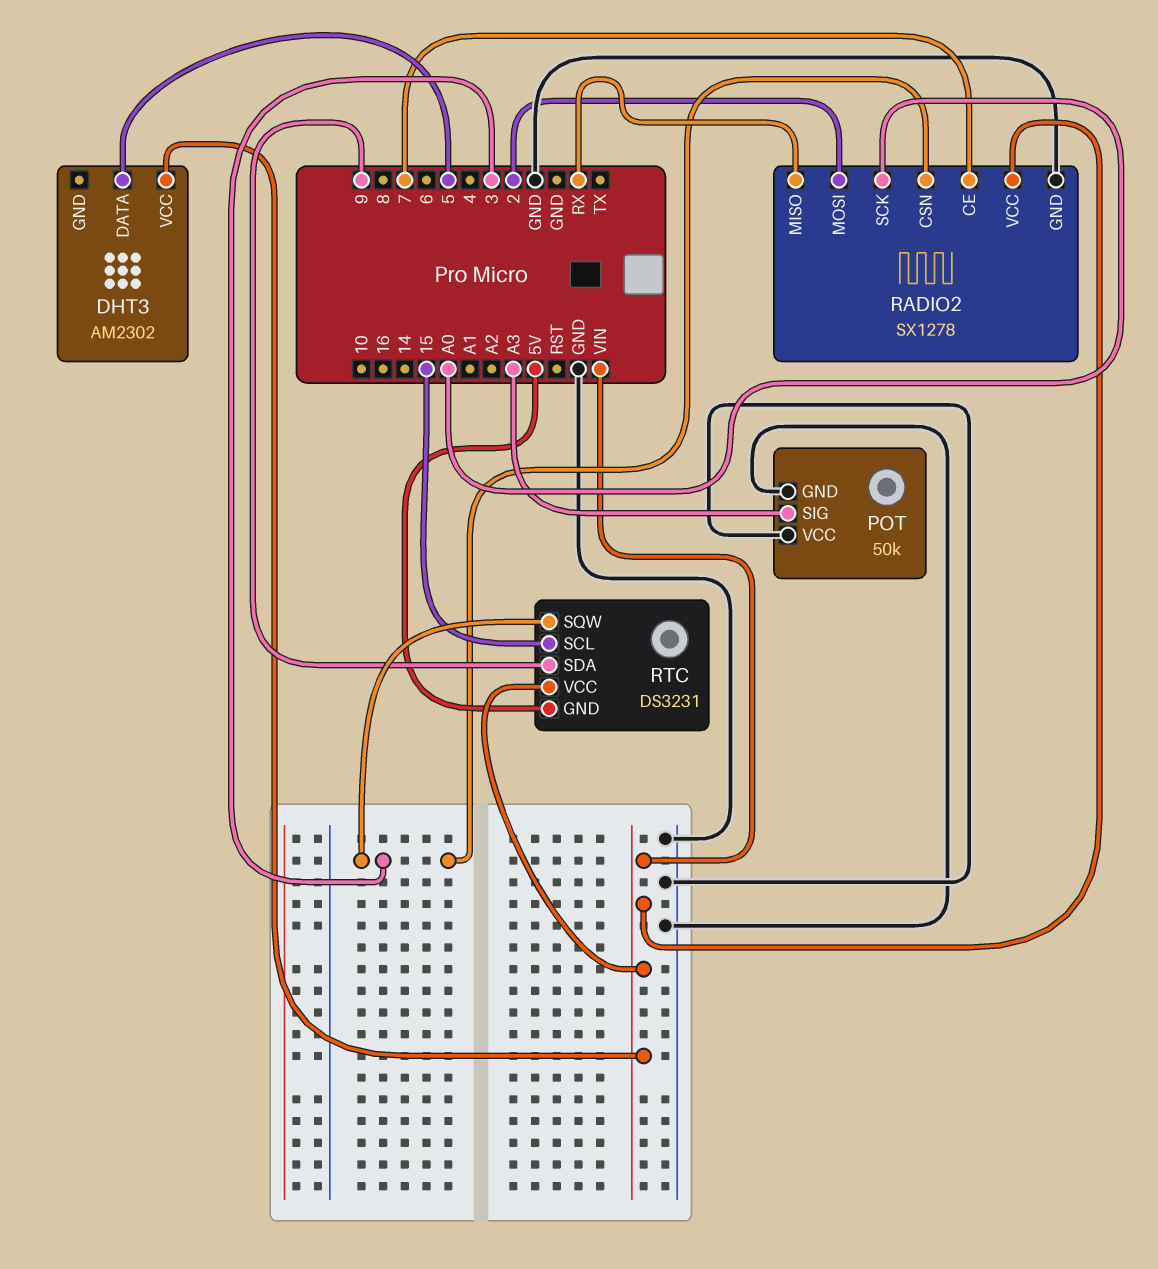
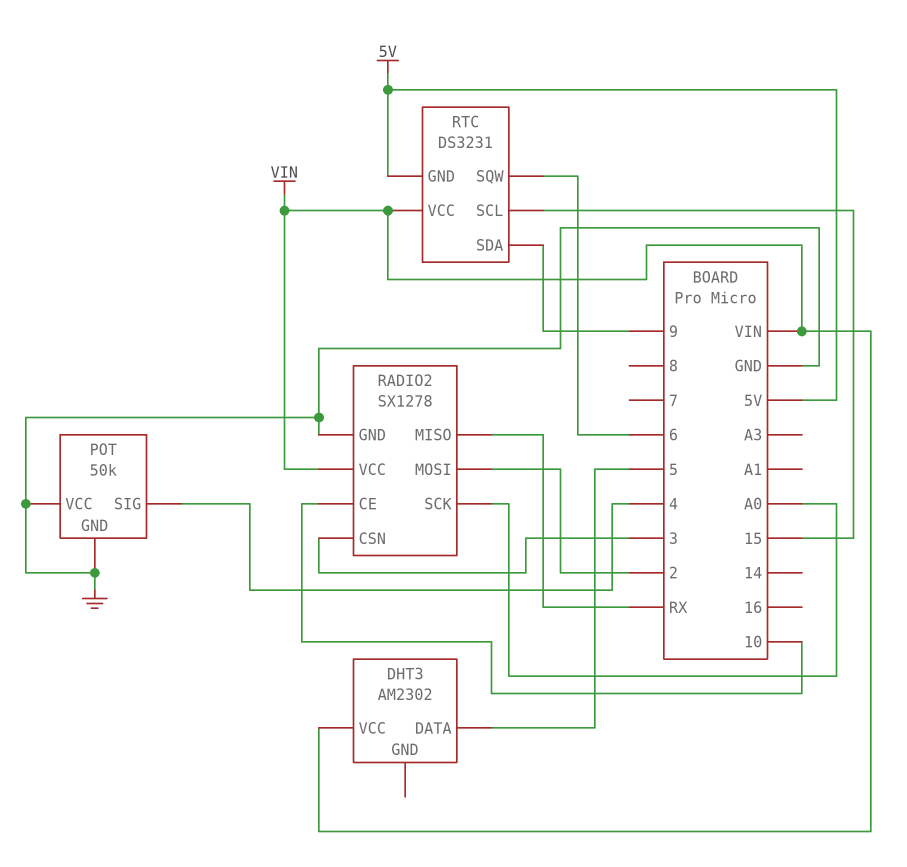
POT pin SIG: A3 -> 4
RADIO2 pin CE: 7 -> 10
RTC pin SQW: 3 -> 6

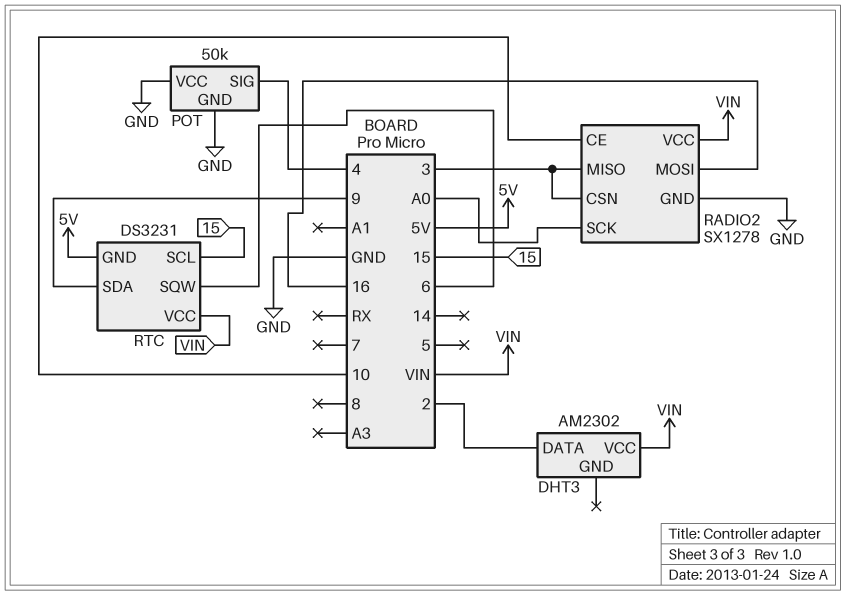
DHT3 pin DATA: 5 -> 2
RADIO2 pin MISO: RX -> 3
RADIO2 pin MOSI: 2 -> 16

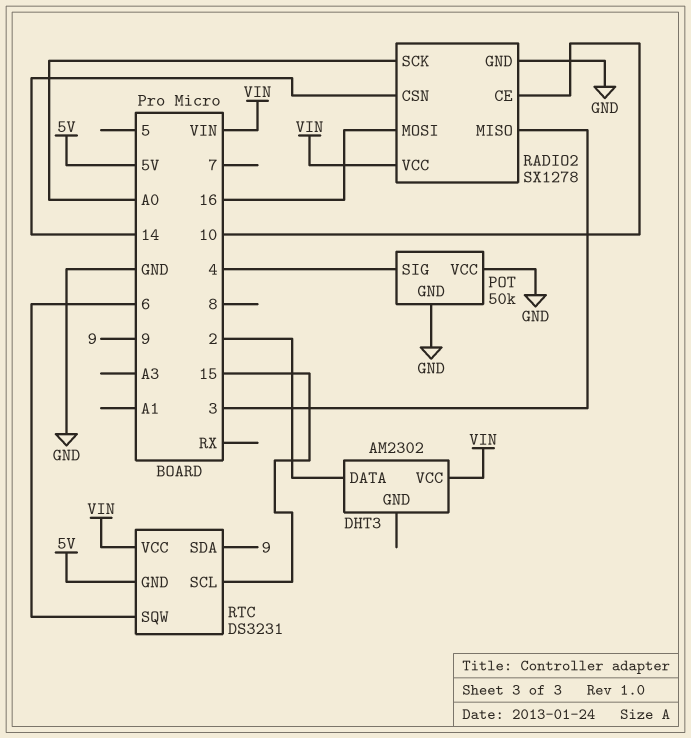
RADIO2 pin CSN: 3 -> 14

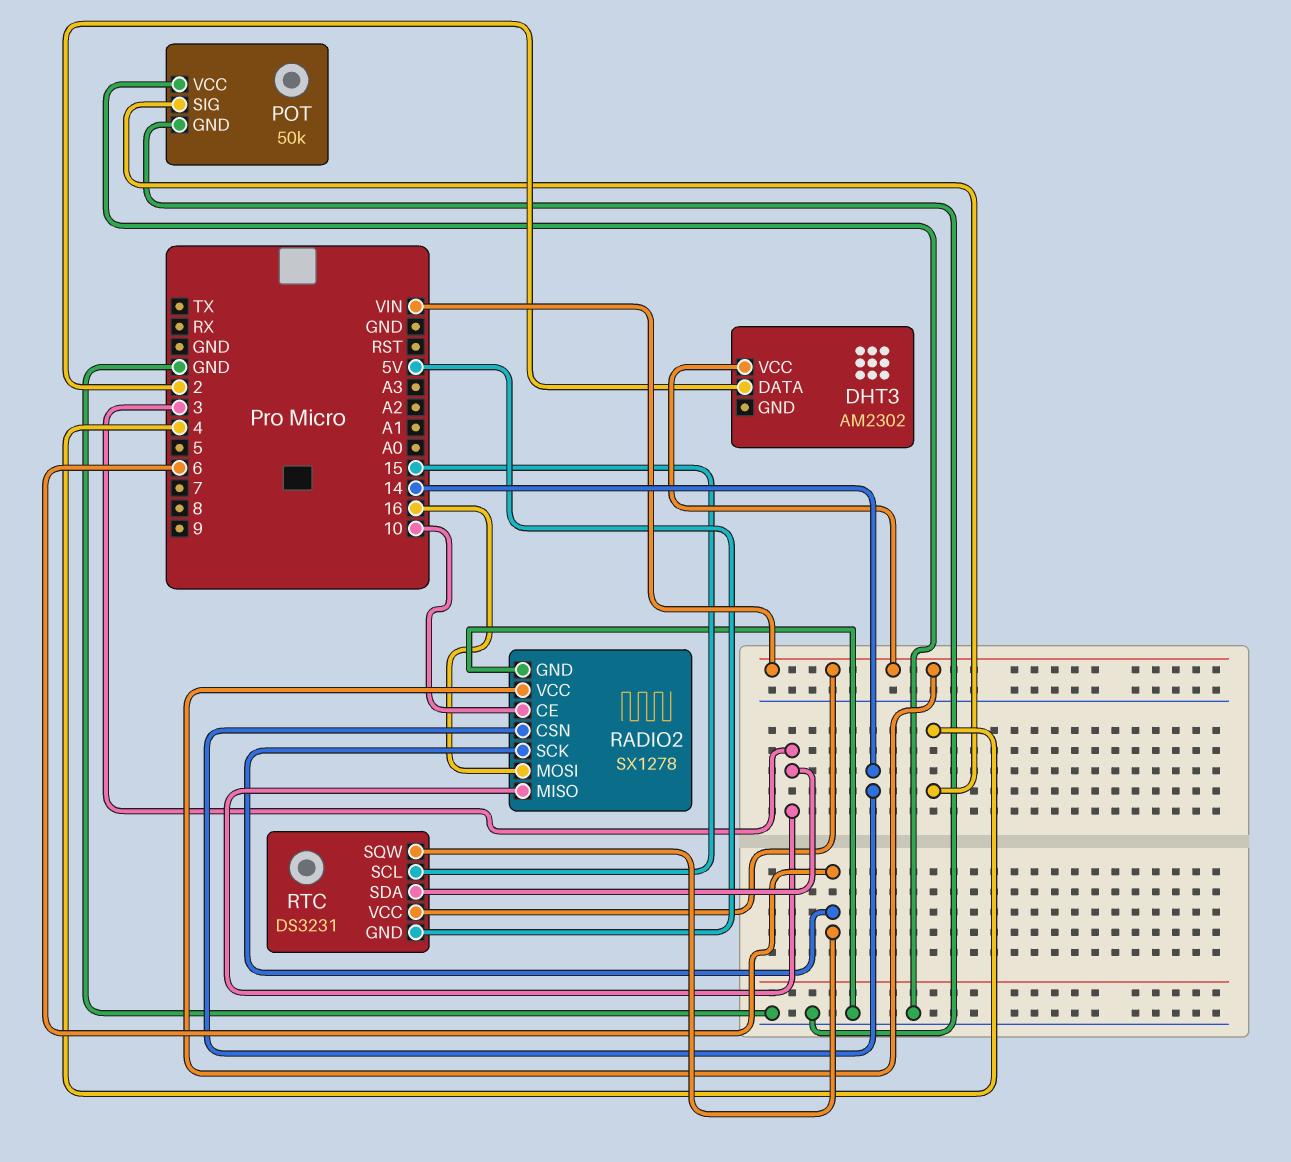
RADIO2 pin SCK: A0 -> 6
RTC pin SDA: 9 -> 3

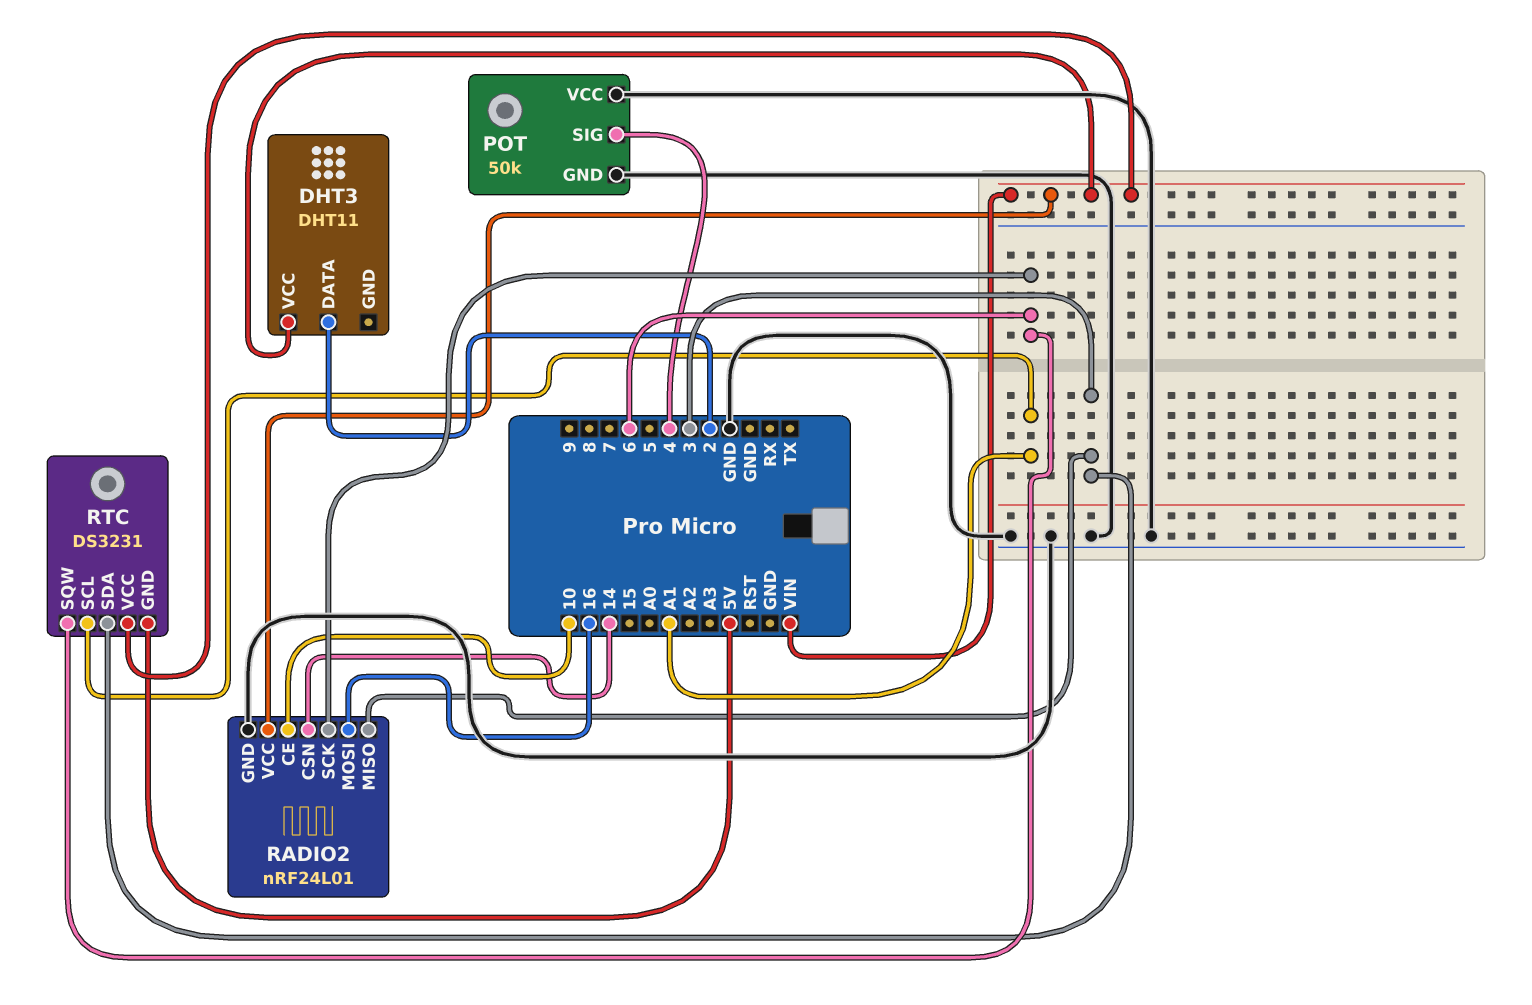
DHT3: AM2302 -> DHT11
RADIO2: SX1278 -> nRF24L01
RTC pin SCL: 15 -> A1

